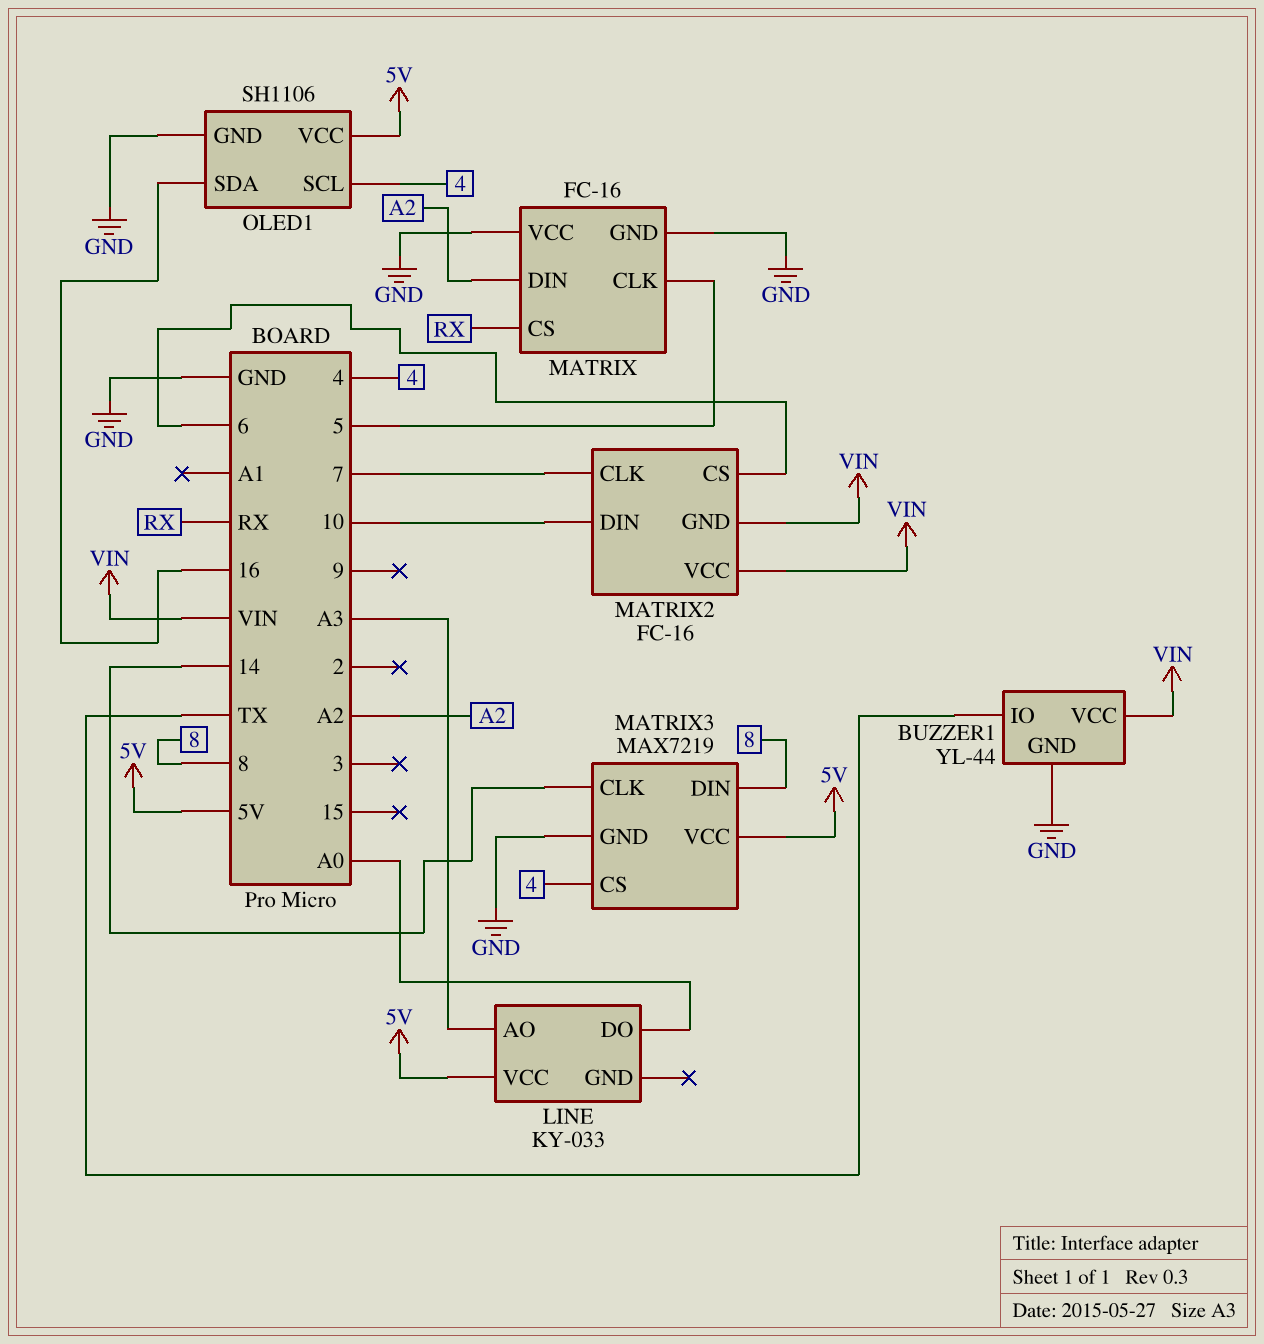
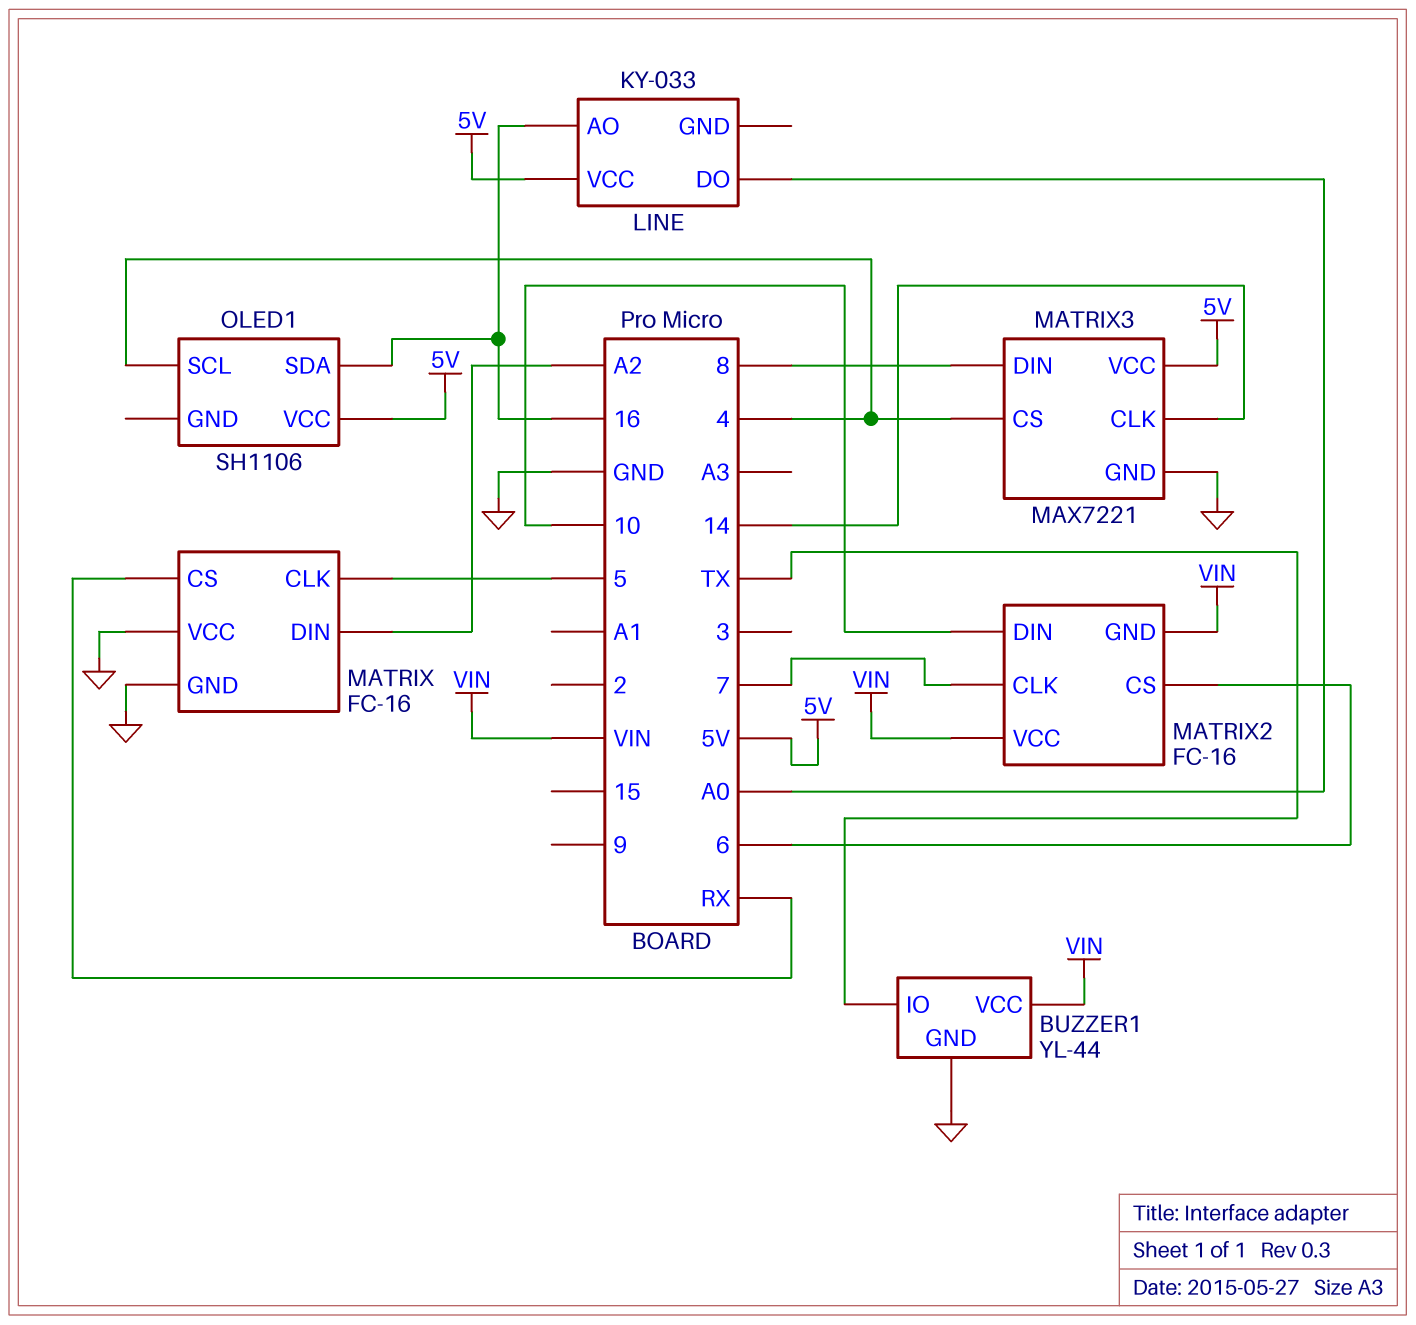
LINE pin AO: A3 -> 16
MATRIX3: MAX7219 -> MAX7221
OLED1 pin GND: GND -> none

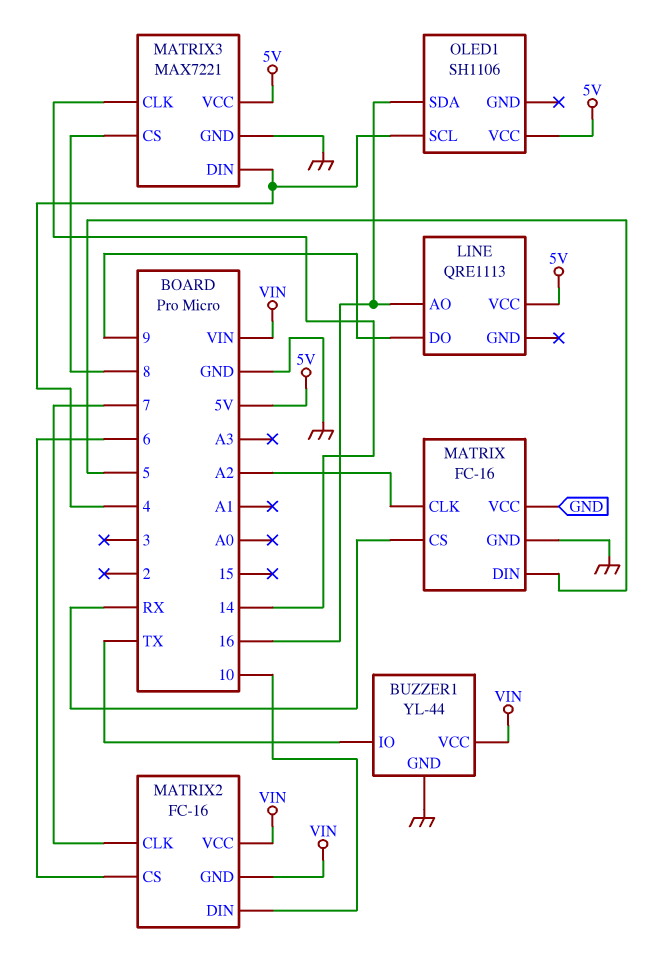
LINE: KY-033 -> QRE1113
LINE pin DO: A0 -> 9
MATRIX pin CLK: 5 -> A2
MATRIX pin DIN: A2 -> 5
MATRIX3 pin CS: 4 -> 8
MATRIX3 pin DIN: 8 -> 4

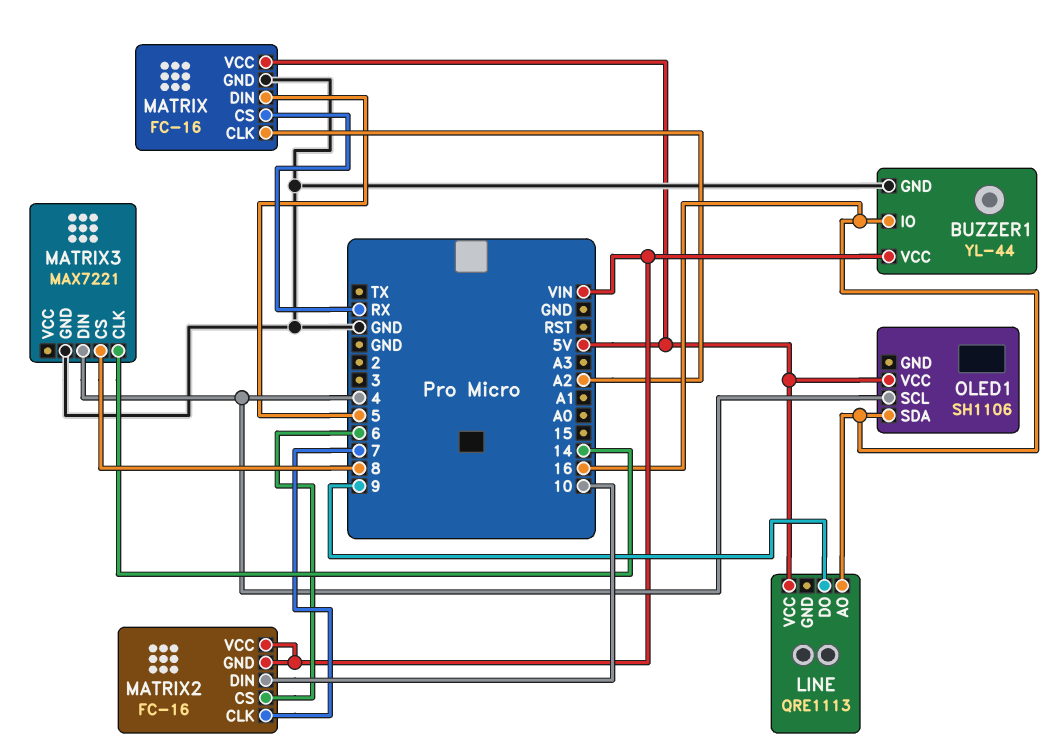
BUZZER1 pin IO: TX -> 16
MATRIX pin VCC: GND -> 5V
MATRIX3 pin VCC: 5V -> none

